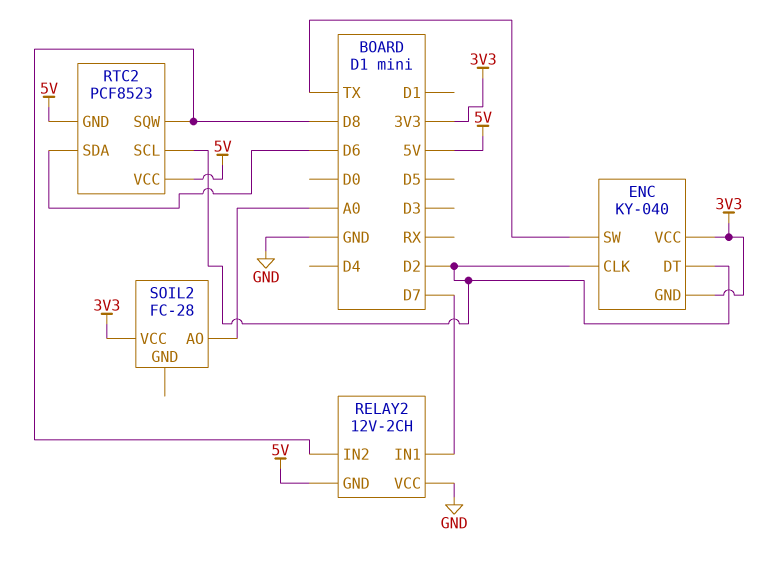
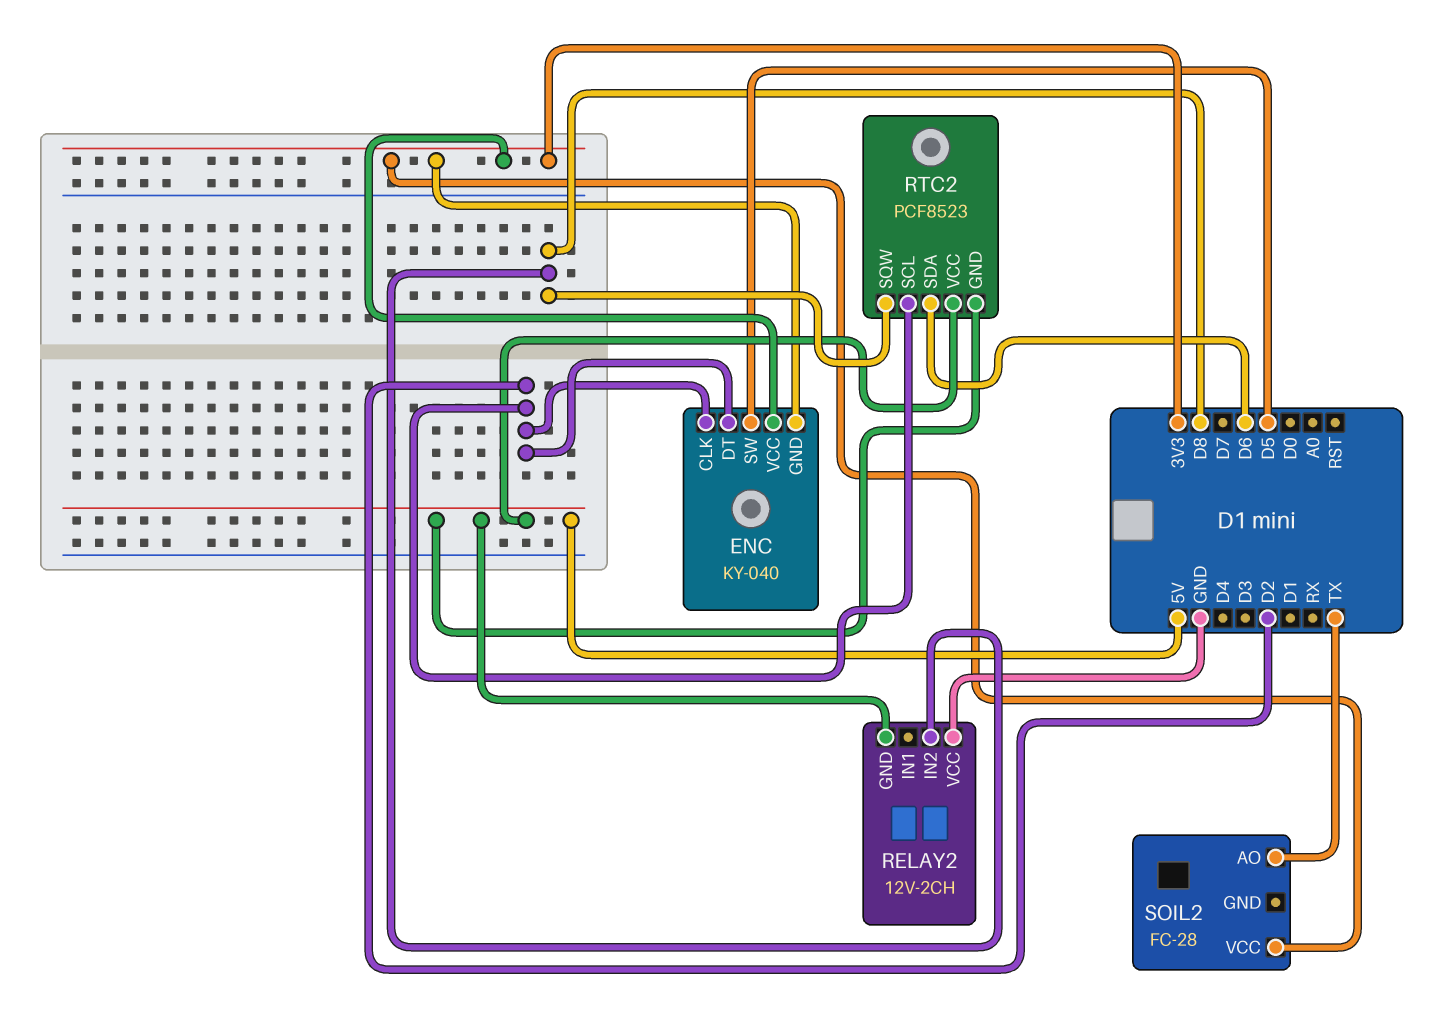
ENC pin SW: TX -> D5
RELAY2 pin IN1: D7 -> none
SOIL2 pin AO: A0 -> TX

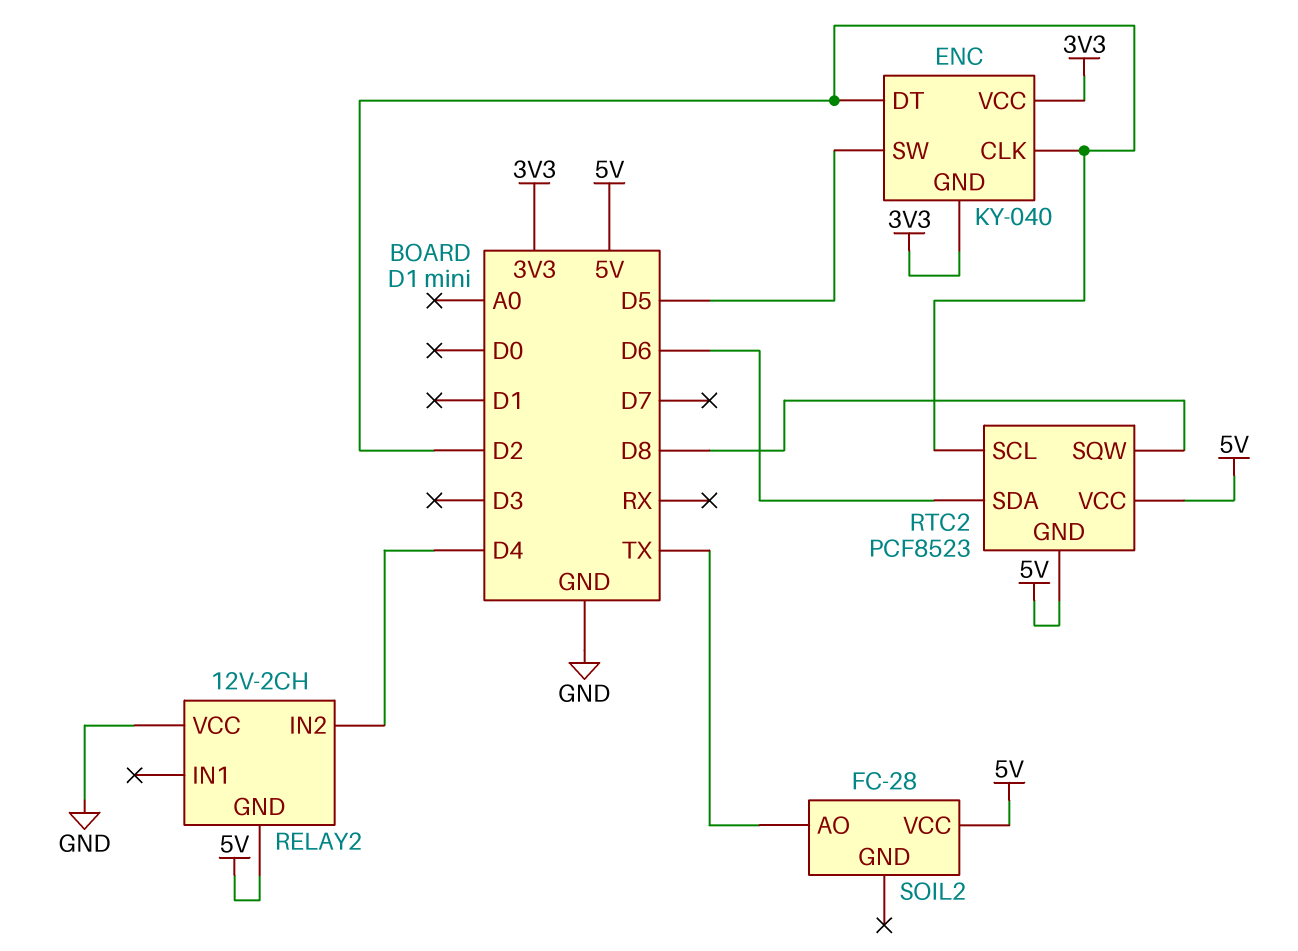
RELAY2 pin IN2: D8 -> D4
SOIL2 pin VCC: 3V3 -> 5V

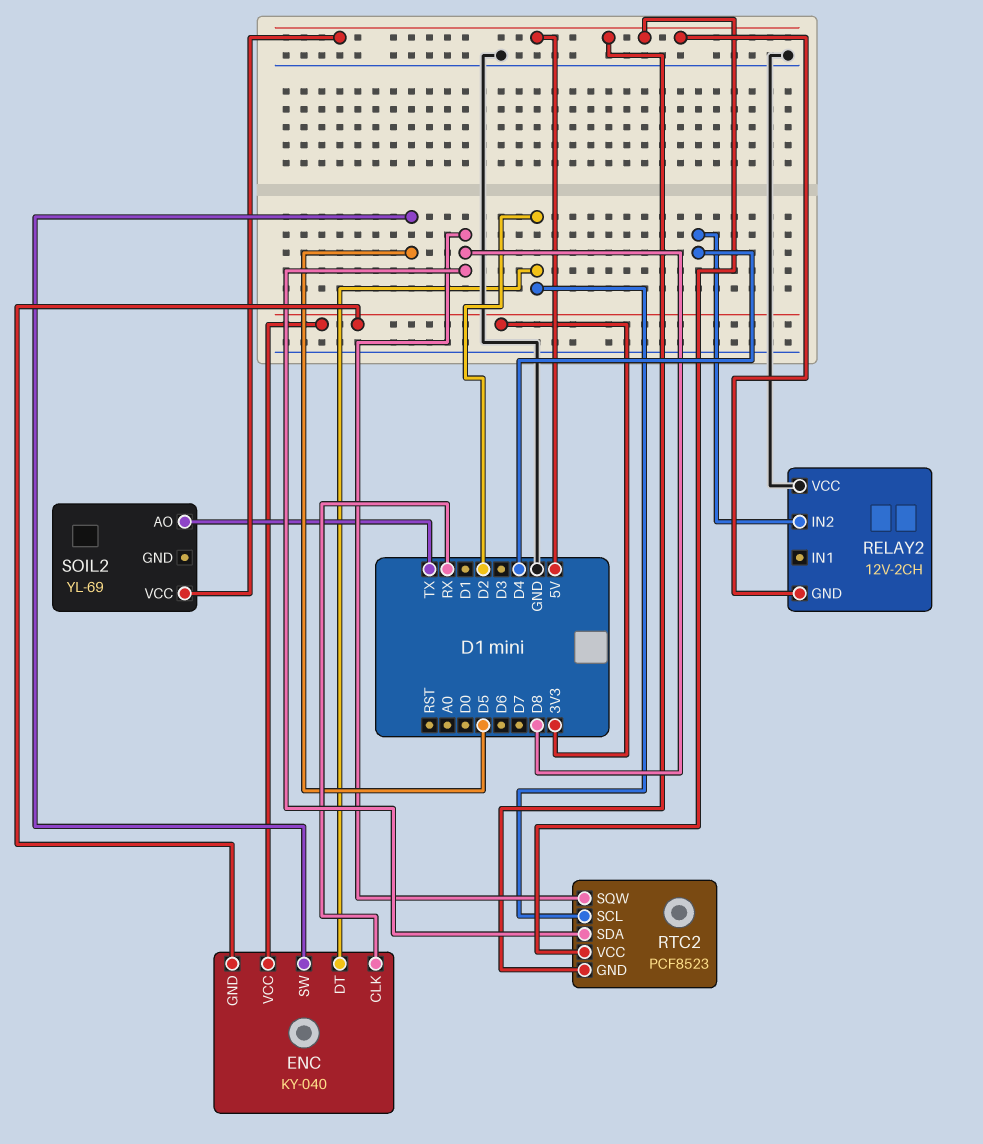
ENC pin CLK: D2 -> RX
RTC2 pin SDA: D6 -> D8
SOIL2: FC-28 -> YL-69

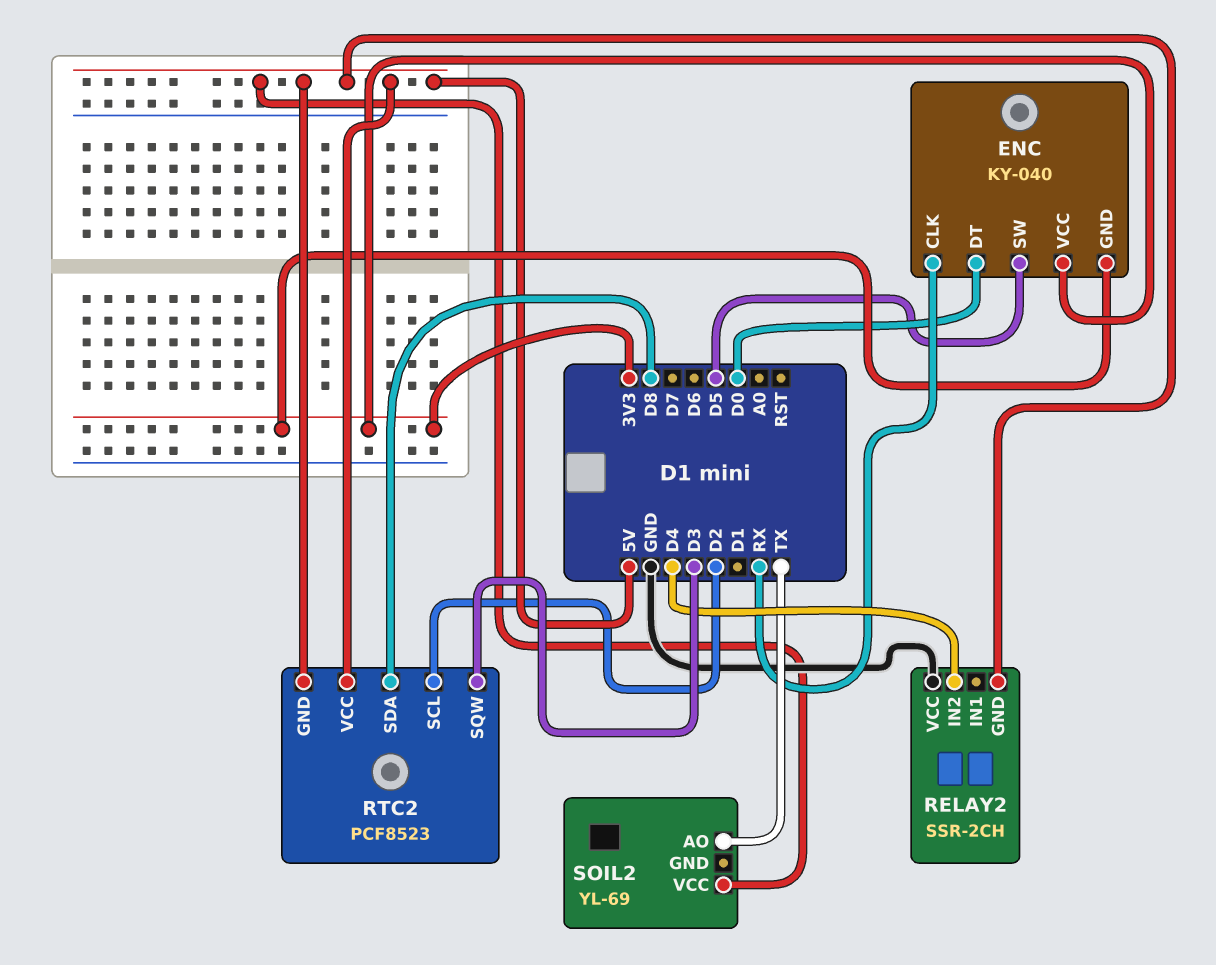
ENC pin DT: D2 -> D0
RELAY2: 12V-2CH -> SSR-2CH
RTC2 pin SQW: D8 -> D3

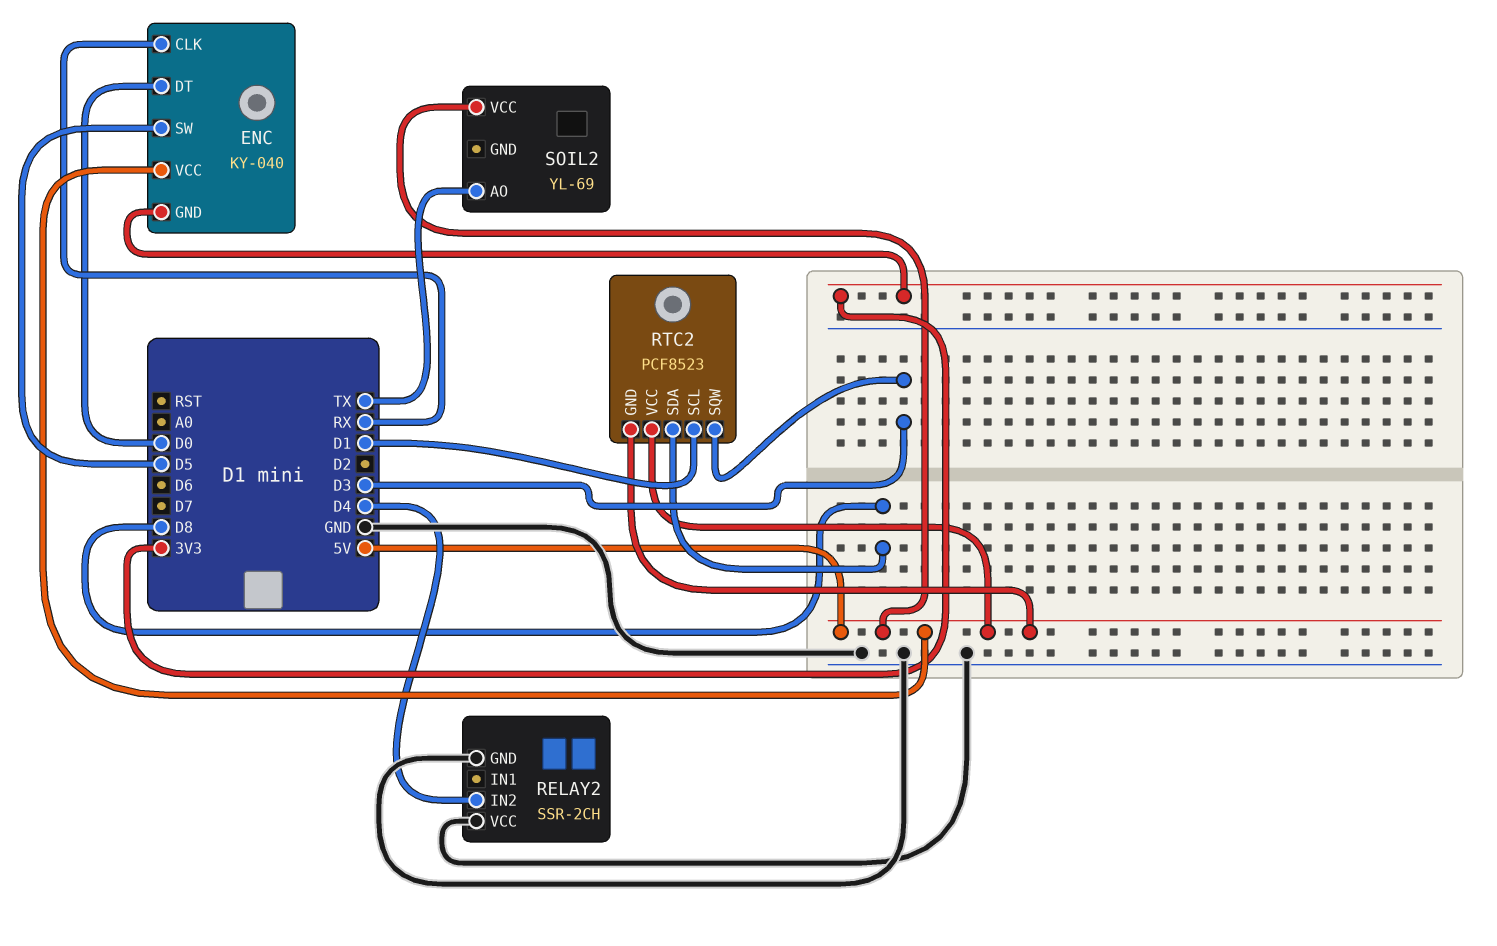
ENC pin VCC: 3V3 -> 5V
RELAY2 pin GND: 5V -> GND
RTC2 pin SCL: D2 -> D1

